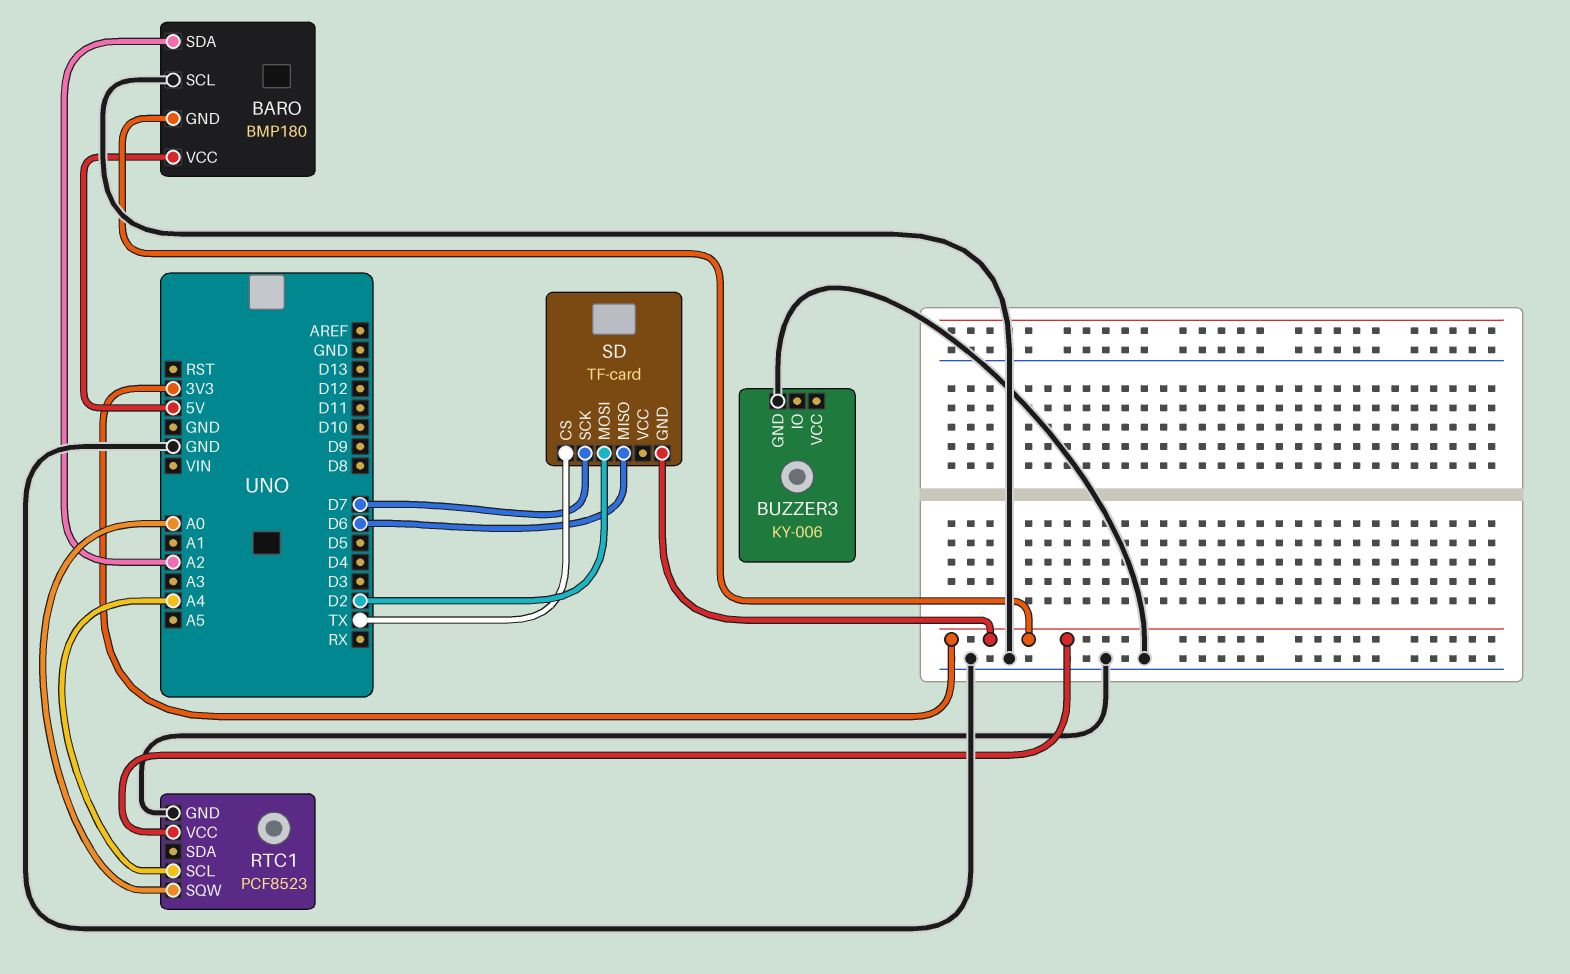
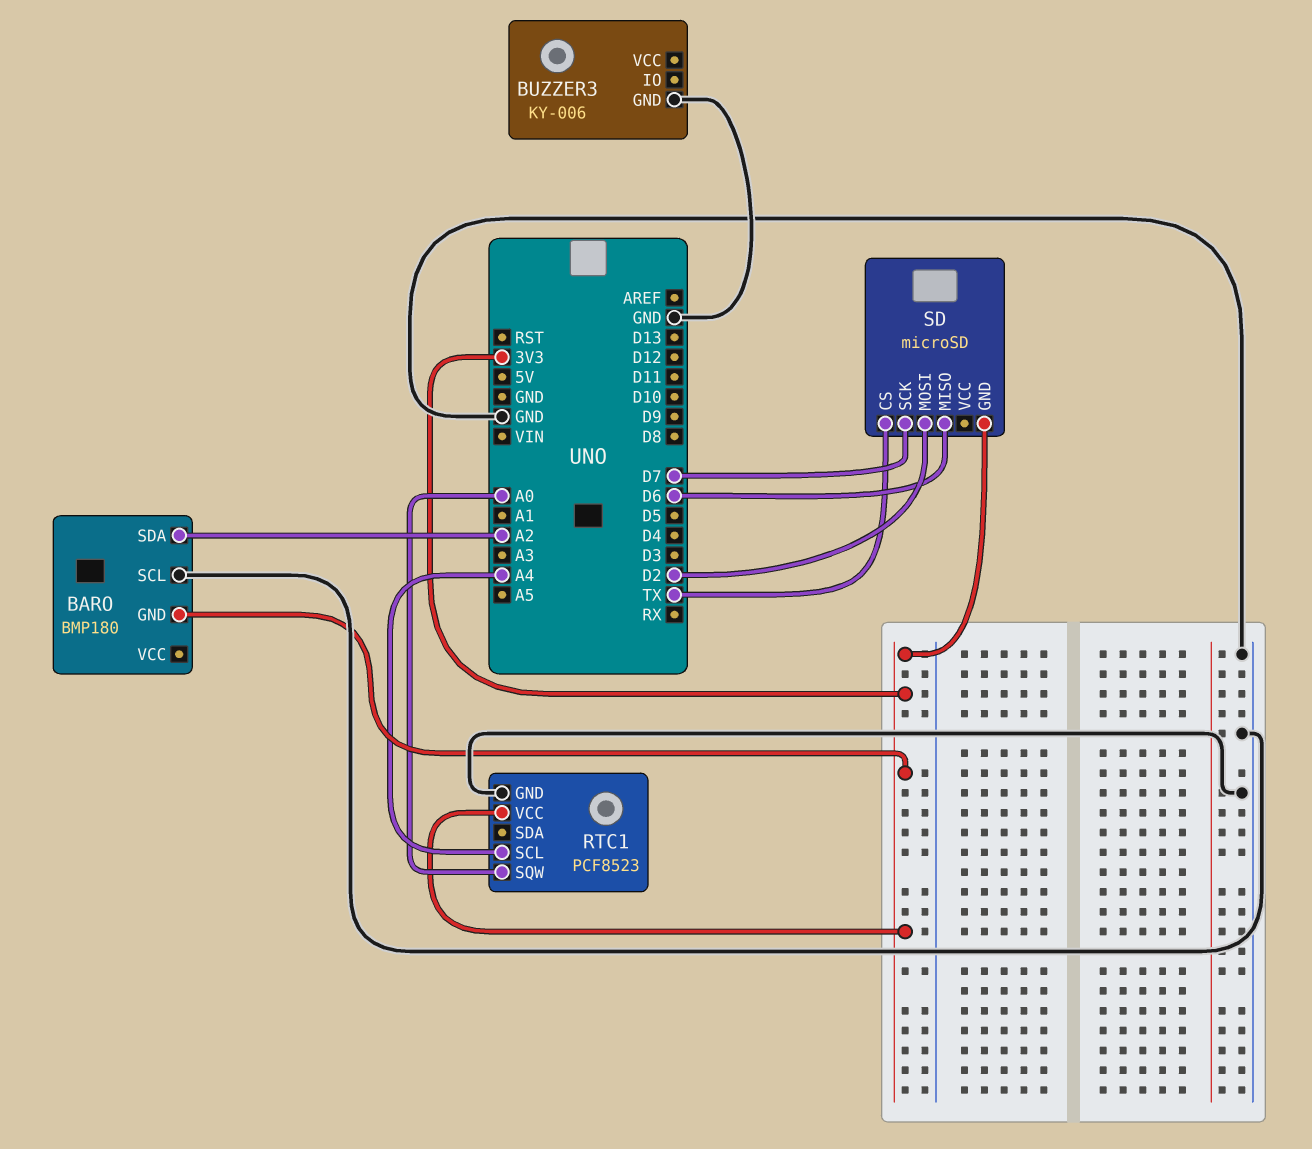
BARO pin VCC: 5V -> none
SD: TF-card -> microSD

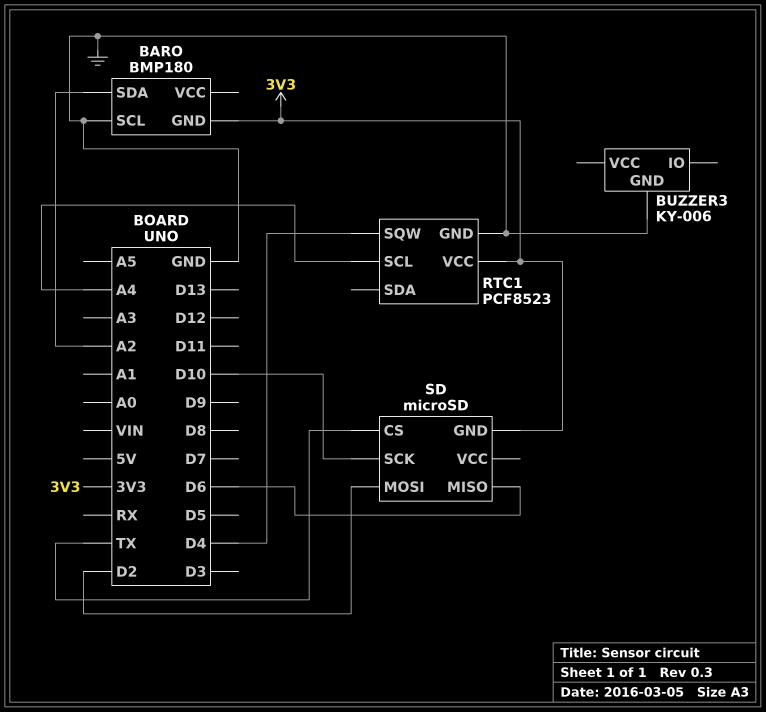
RTC1 pin SQW: A0 -> D4
SD pin SCK: D7 -> D10

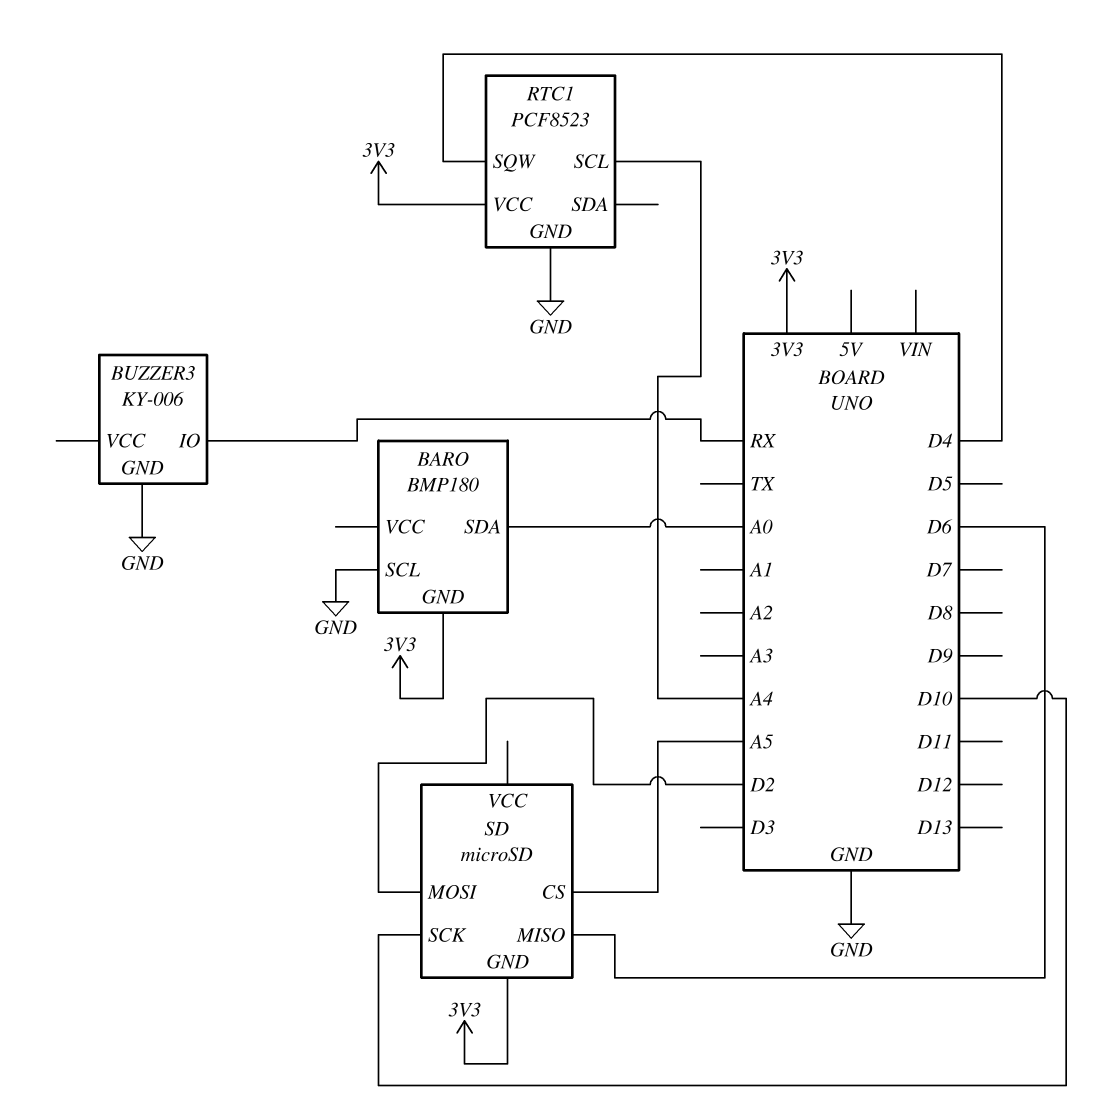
BARO pin SDA: A2 -> A0
BUZZER3 pin IO: none -> RX
SD pin CS: TX -> A5

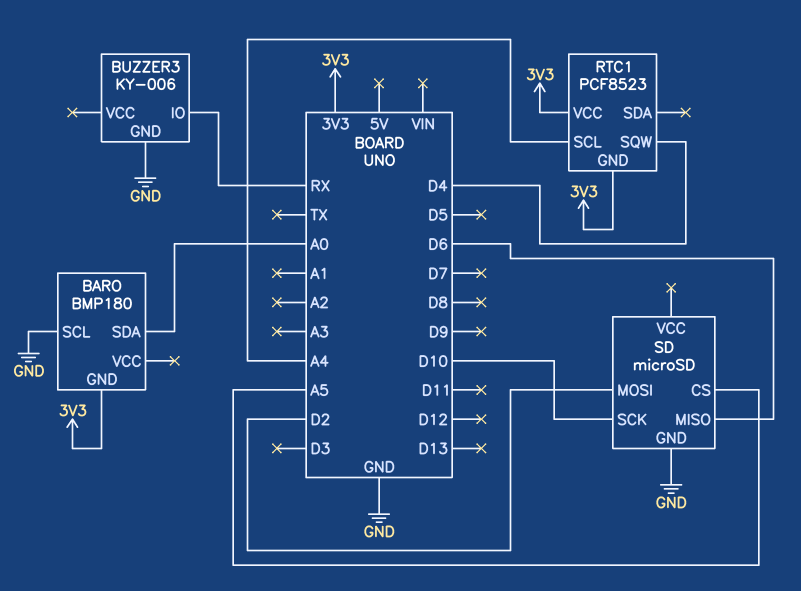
RTC1 pin GND: GND -> 3V3
SD pin GND: 3V3 -> GND

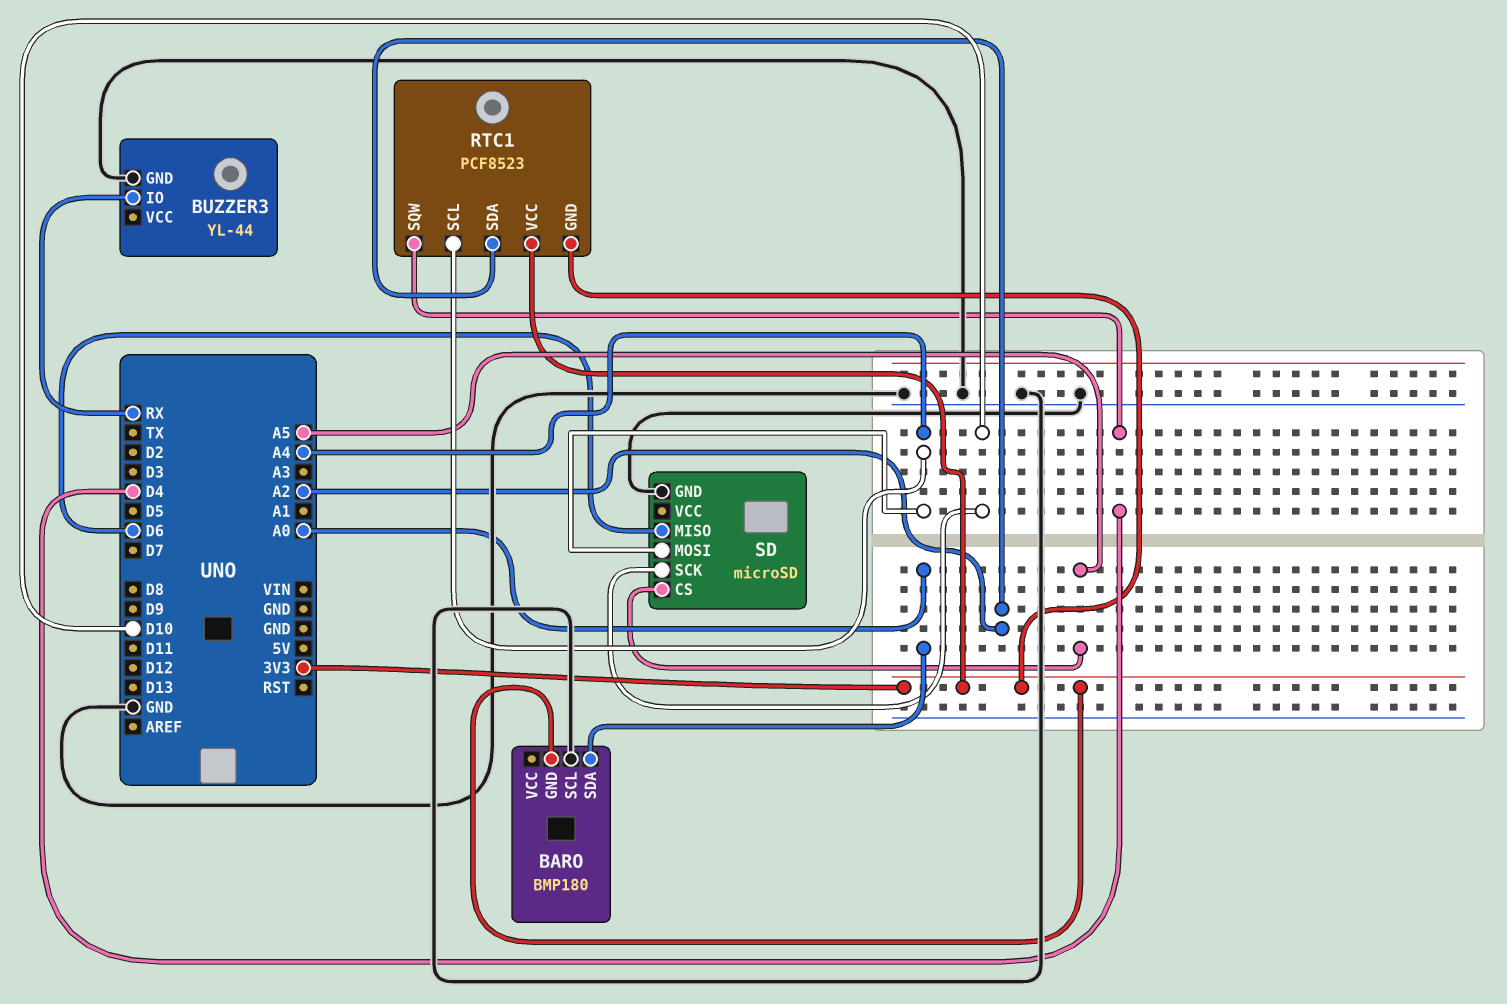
BUZZER3: KY-006 -> YL-44
RTC1 pin SDA: none -> A2
SD pin MOSI: D2 -> A4

